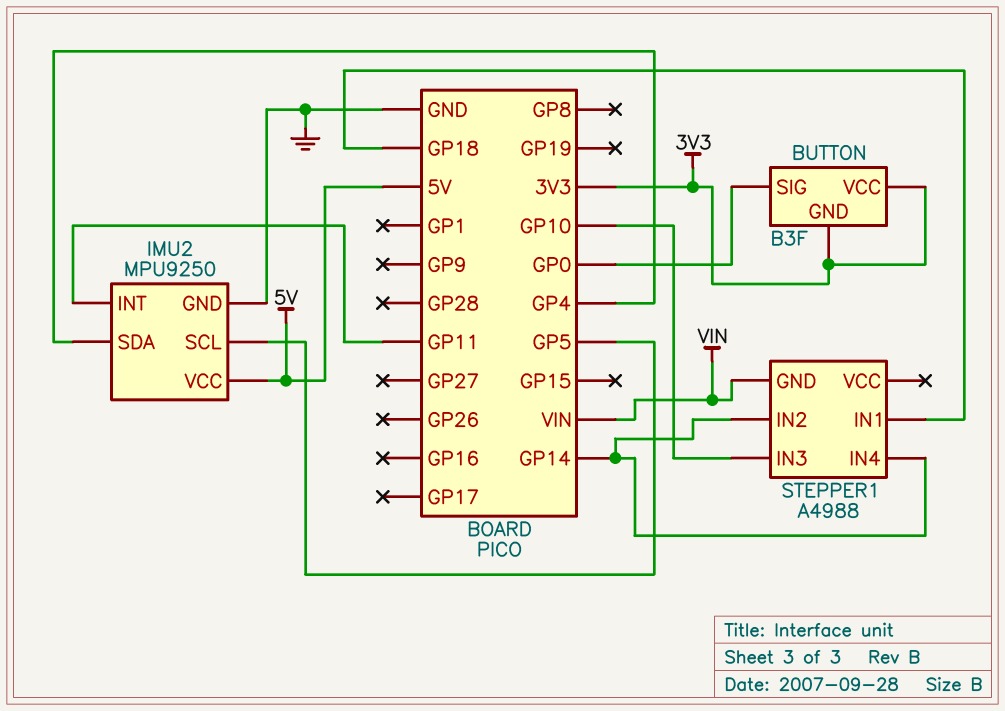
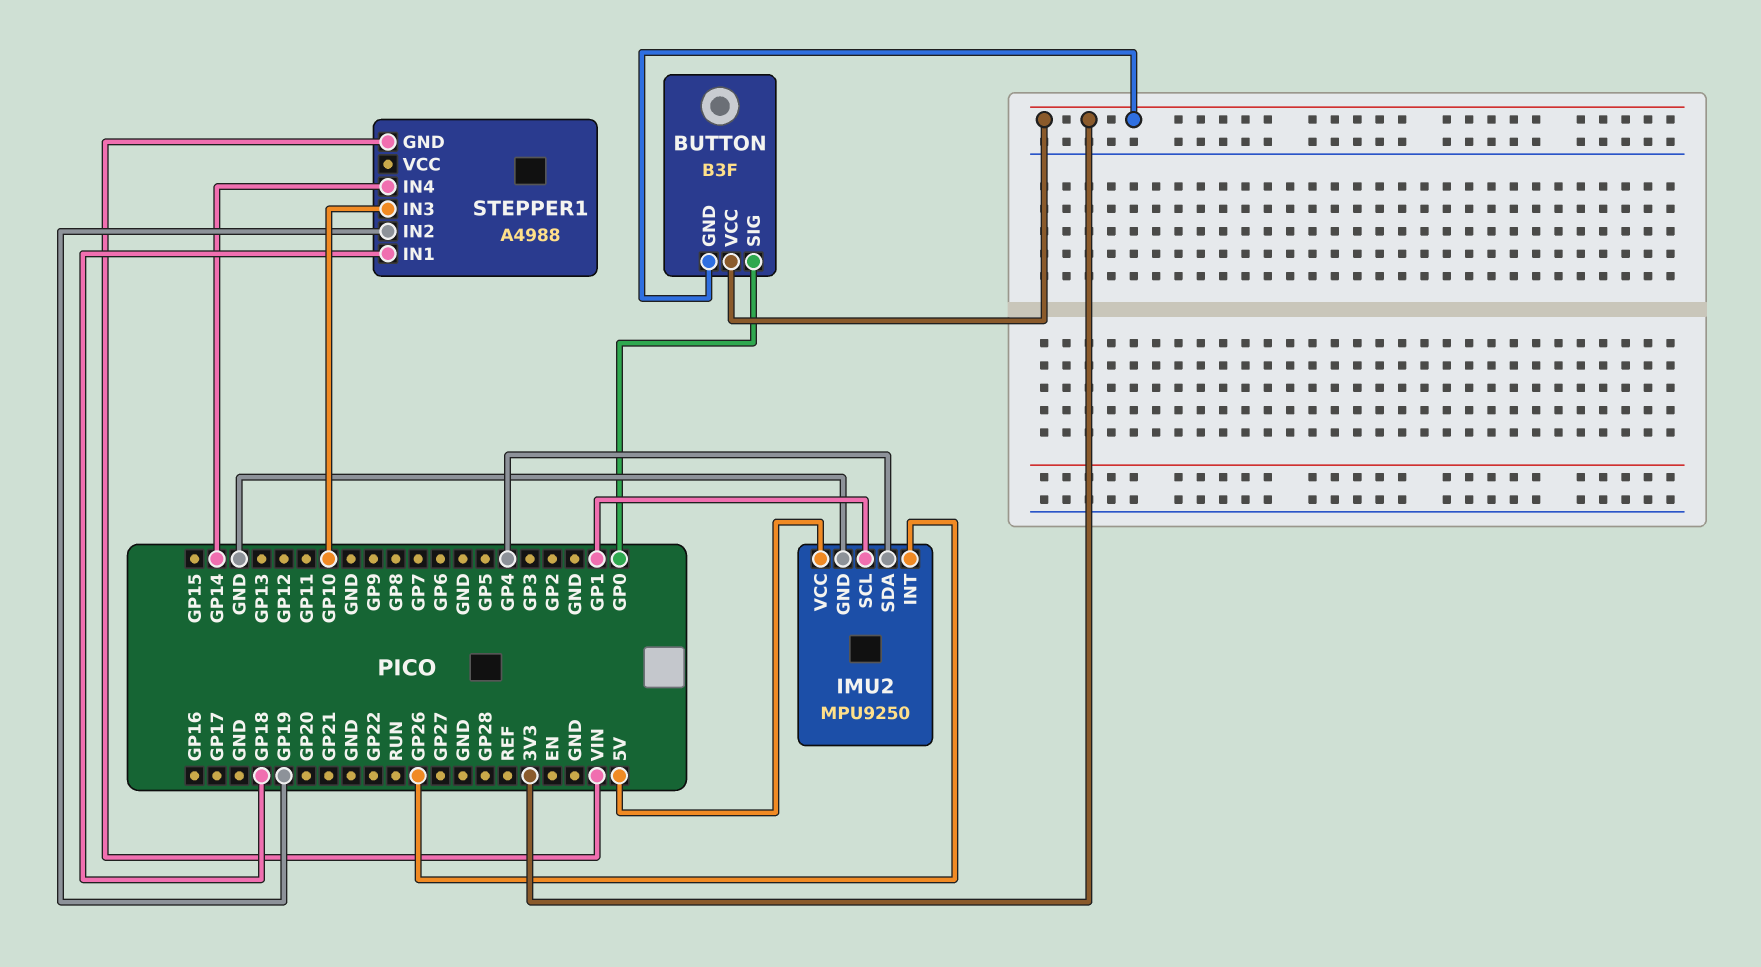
IMU2 pin INT: GP11 -> GP26
IMU2 pin SCL: GP5 -> GP1
STEPPER1 pin IN2: GP14 -> GP19

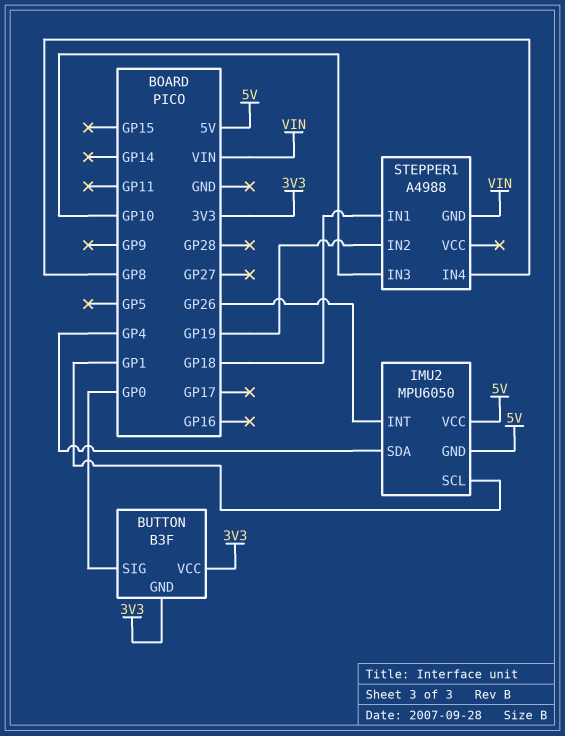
IMU2: MPU9250 -> MPU6050
IMU2 pin GND: GND -> 5V
STEPPER1 pin IN4: GP14 -> GP8

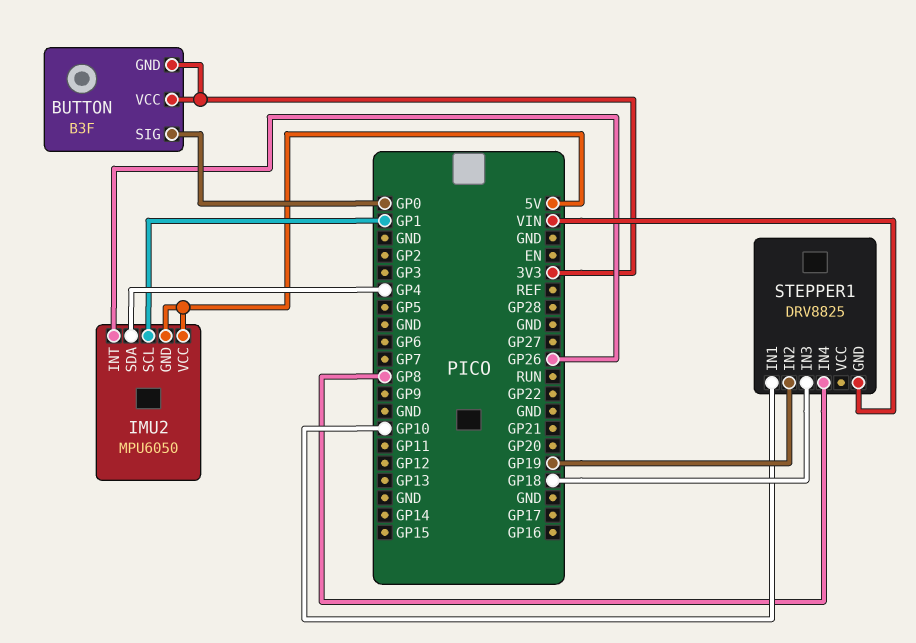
STEPPER1: A4988 -> DRV8825
STEPPER1 pin IN1: GP18 -> GP10
STEPPER1 pin IN3: GP10 -> GP18

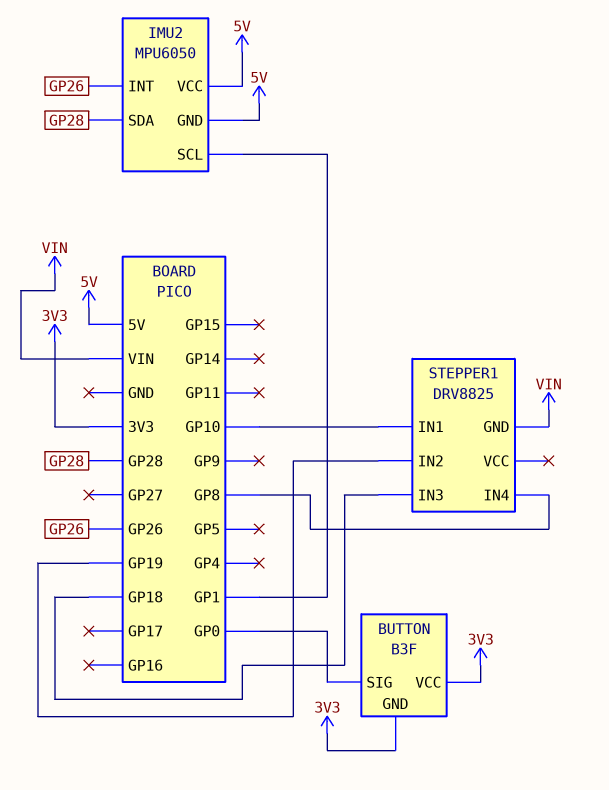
IMU2 pin SDA: GP4 -> GP28

